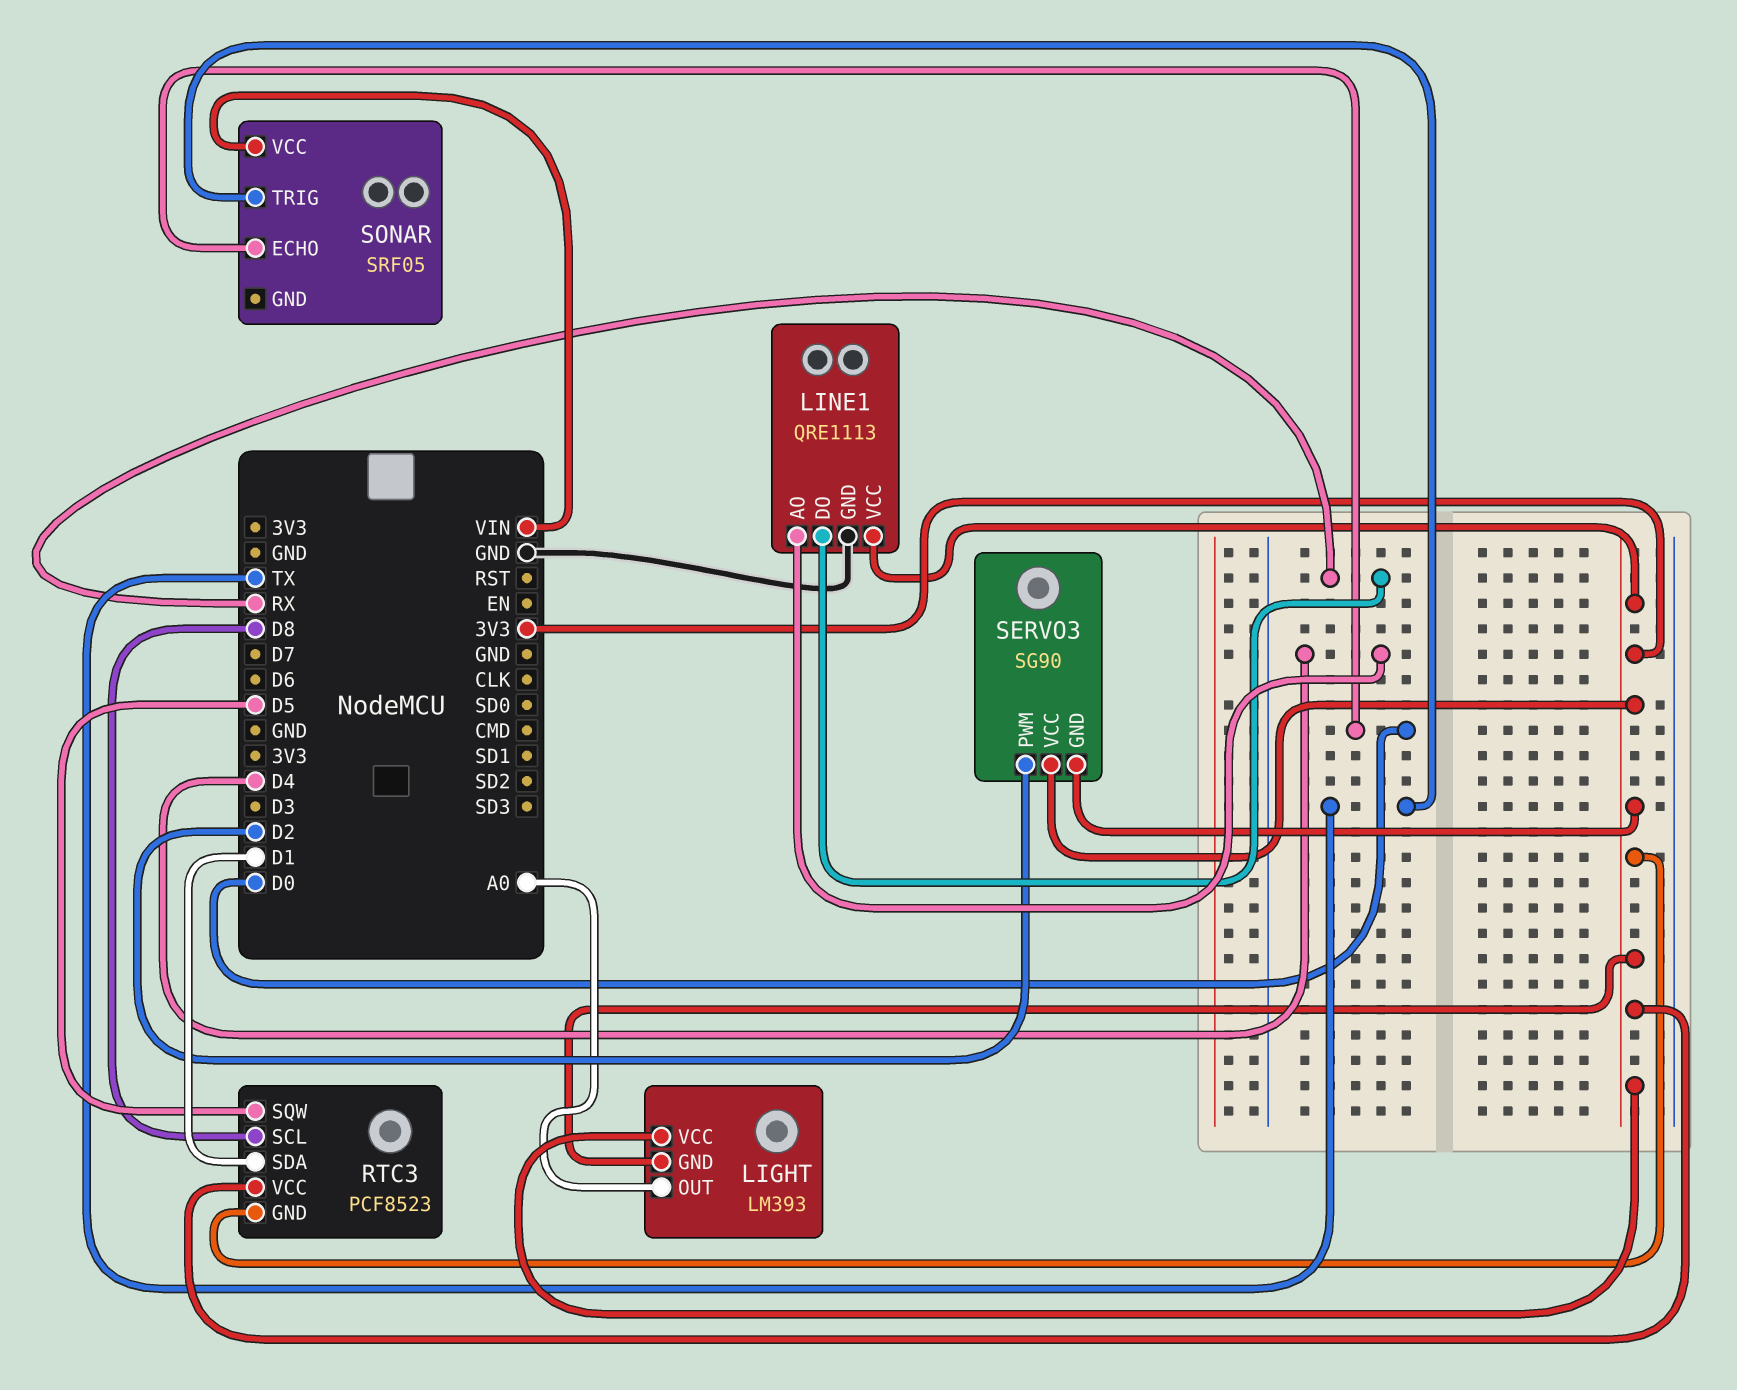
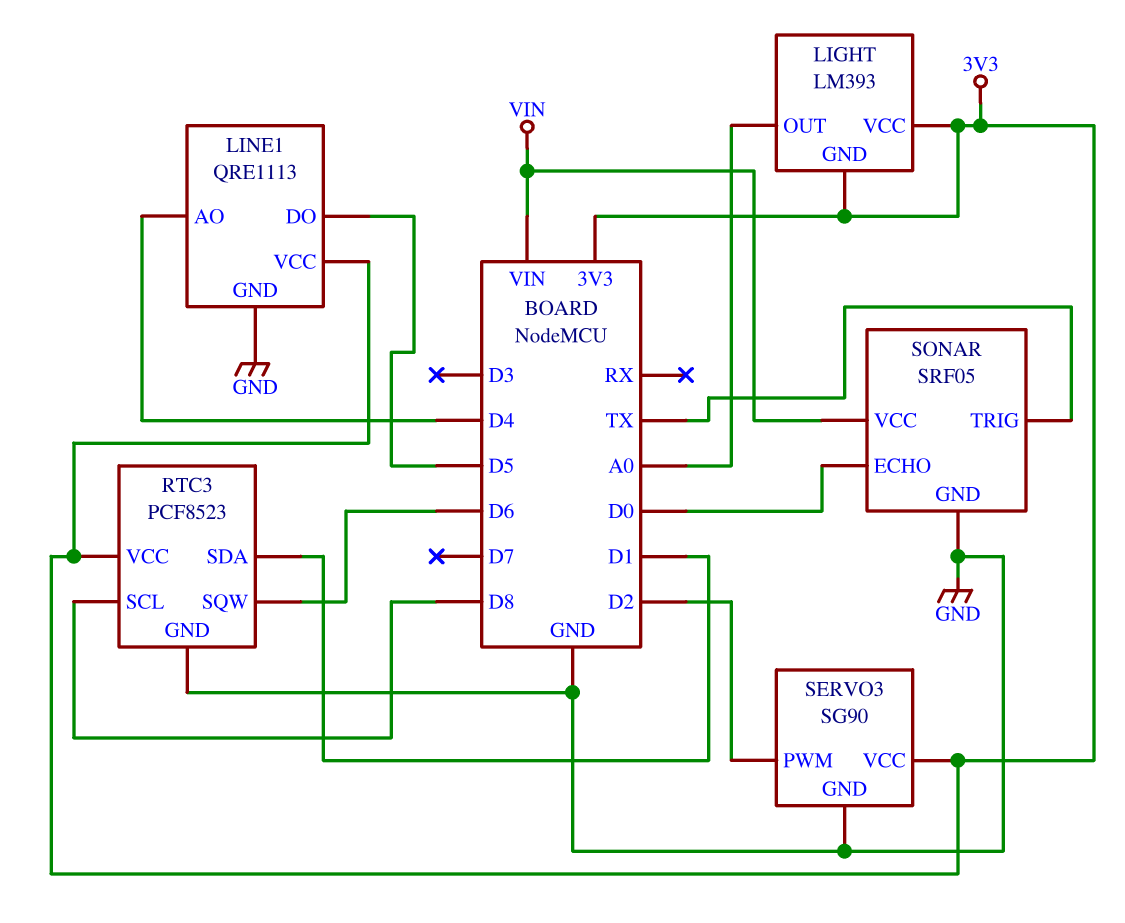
LINE1 pin DO: RX -> D5
RTC3 pin GND: 3V3 -> GND
RTC3 pin SQW: D5 -> D6
SERVO3 pin GND: 3V3 -> GND
SONAR pin GND: none -> GND

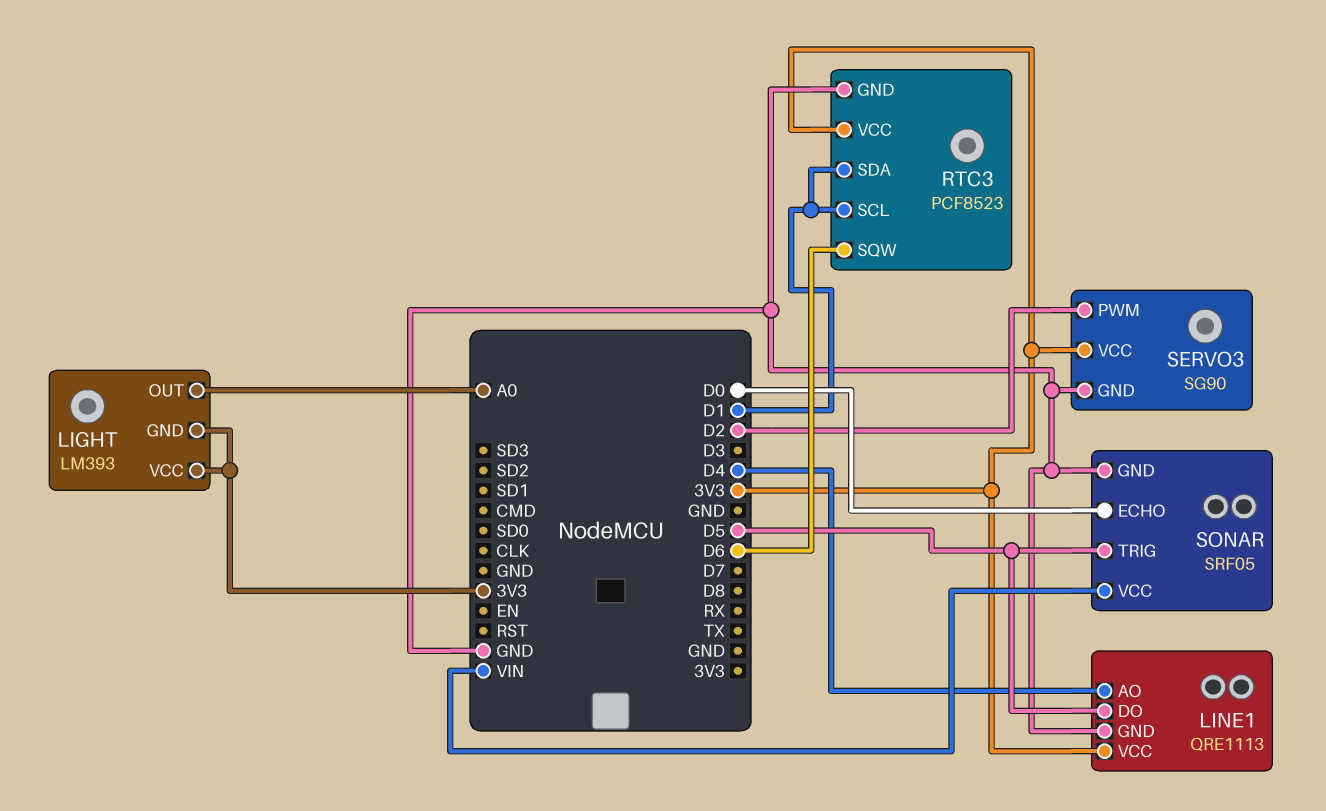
RTC3 pin SCL: D8 -> D1
SONAR pin TRIG: TX -> D5

